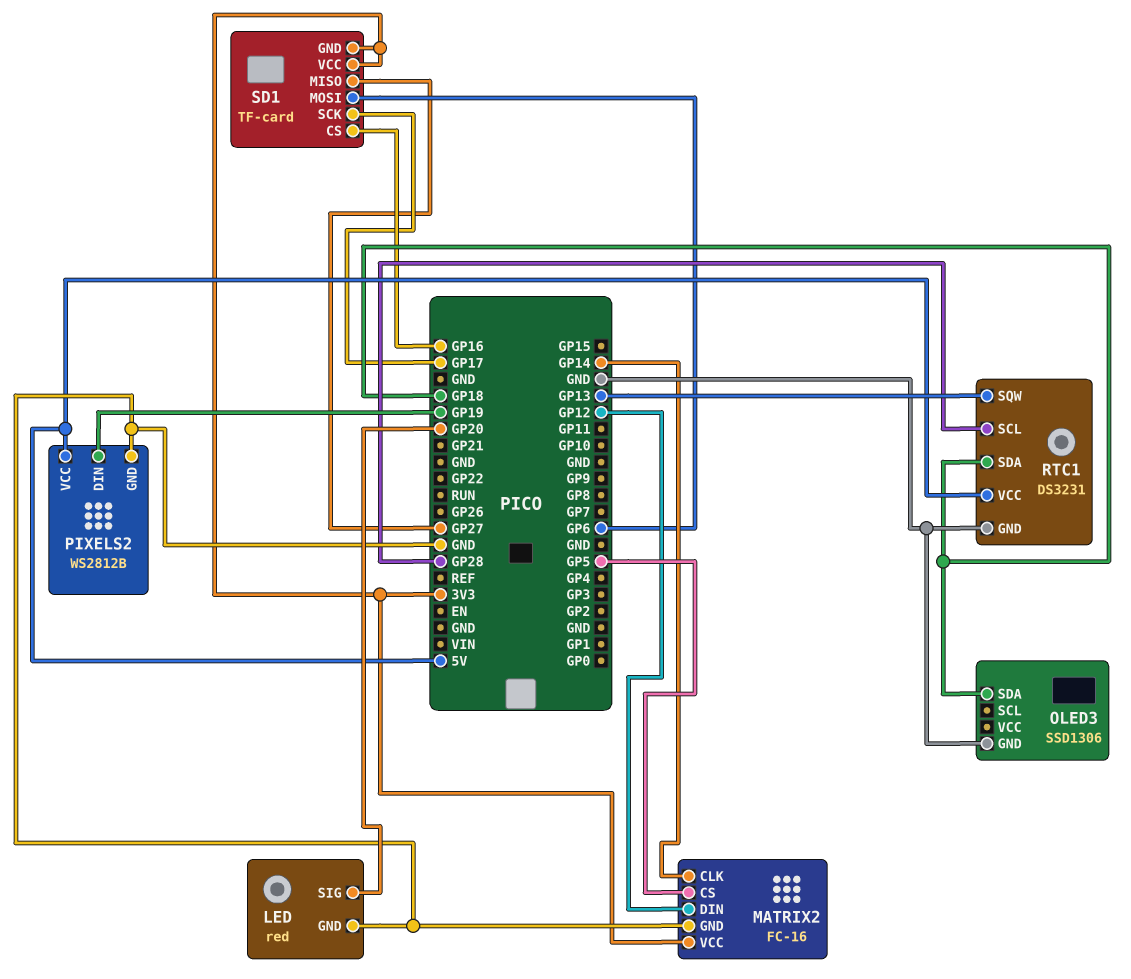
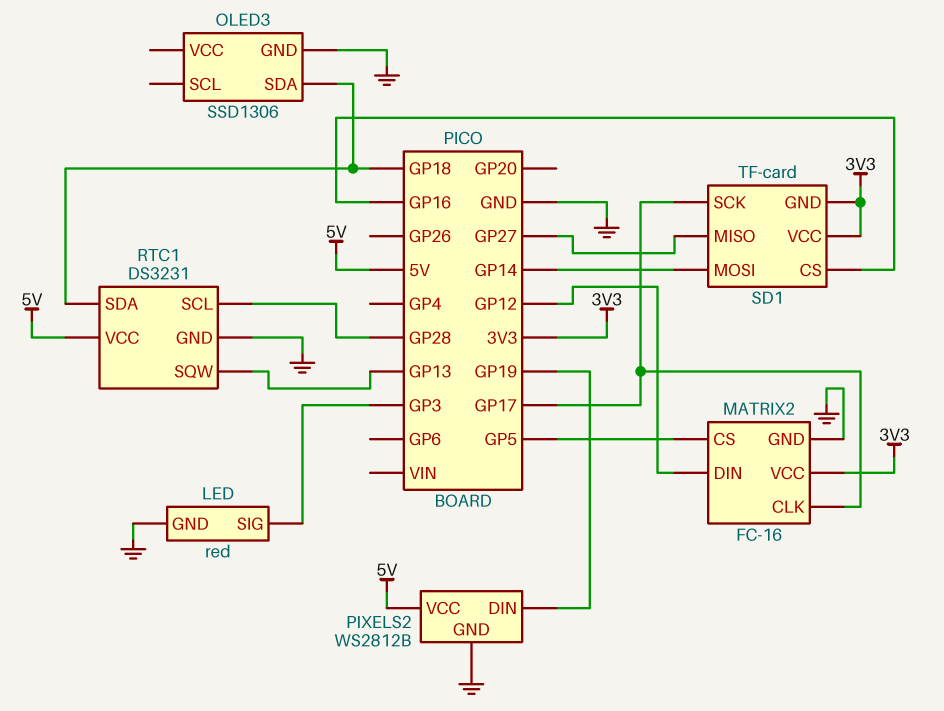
LED pin SIG: GP20 -> GP3
MATRIX2 pin CLK: GP14 -> GP17
SD1 pin MOSI: GP6 -> GP14

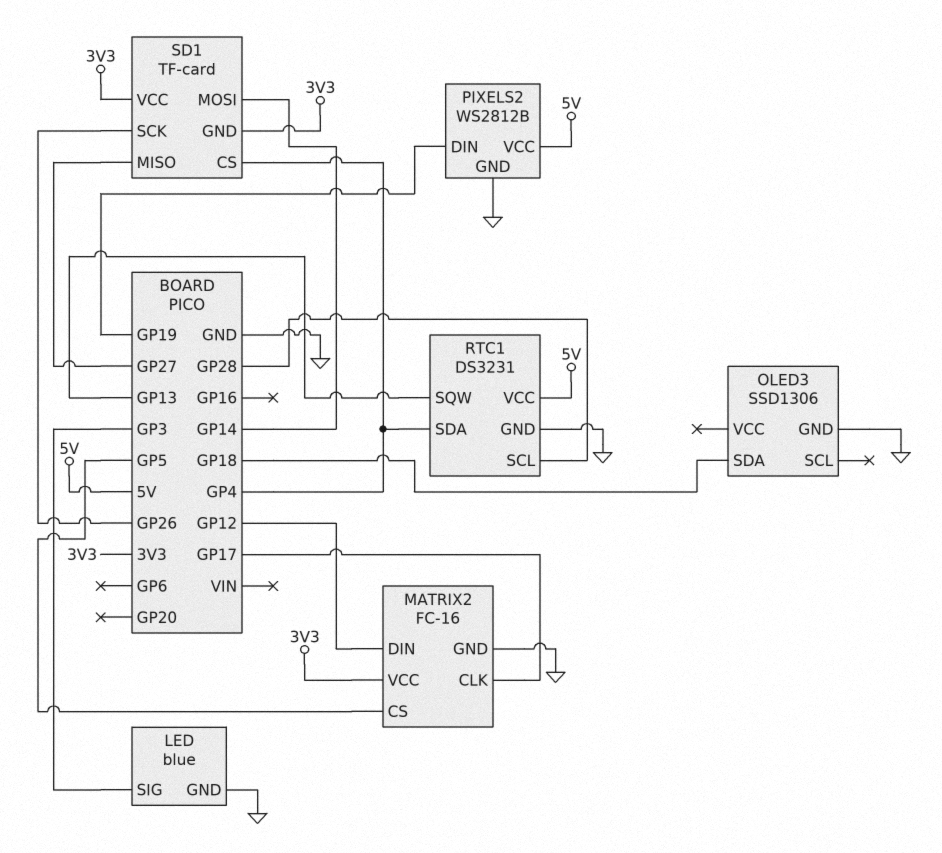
LED: red -> blue
RTC1 pin SDA: GP18 -> GP4
SD1 pin CS: GP16 -> GP4
SD1 pin SCK: GP17 -> GP26

